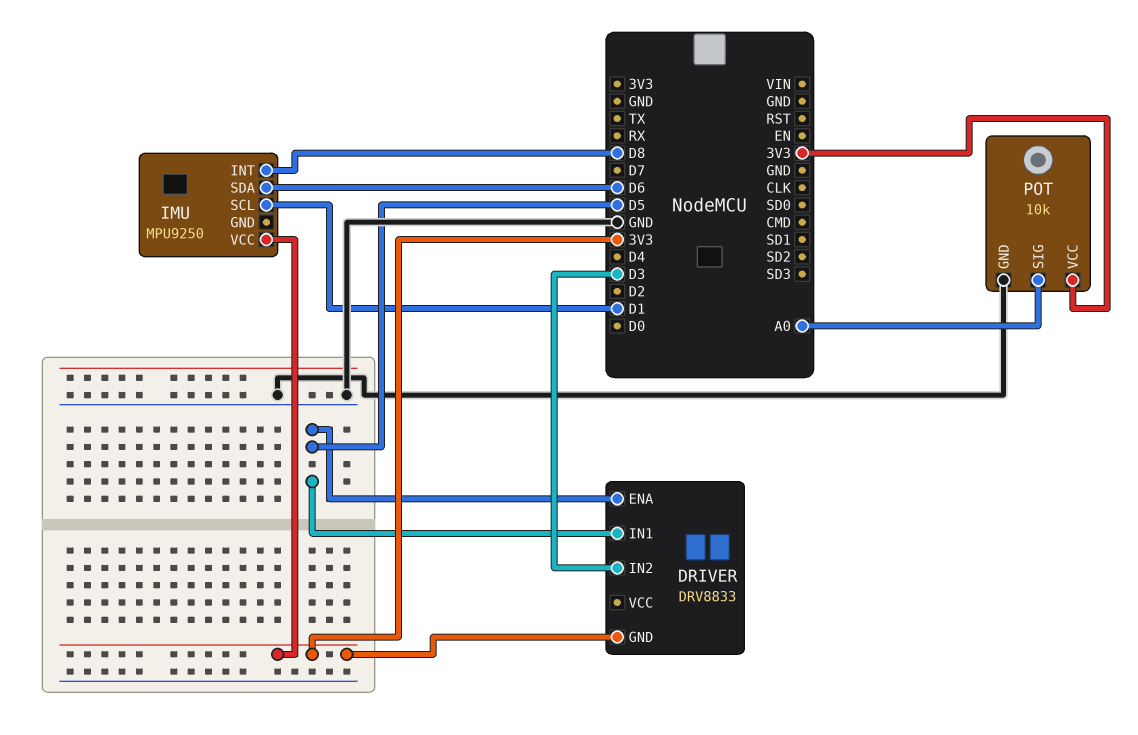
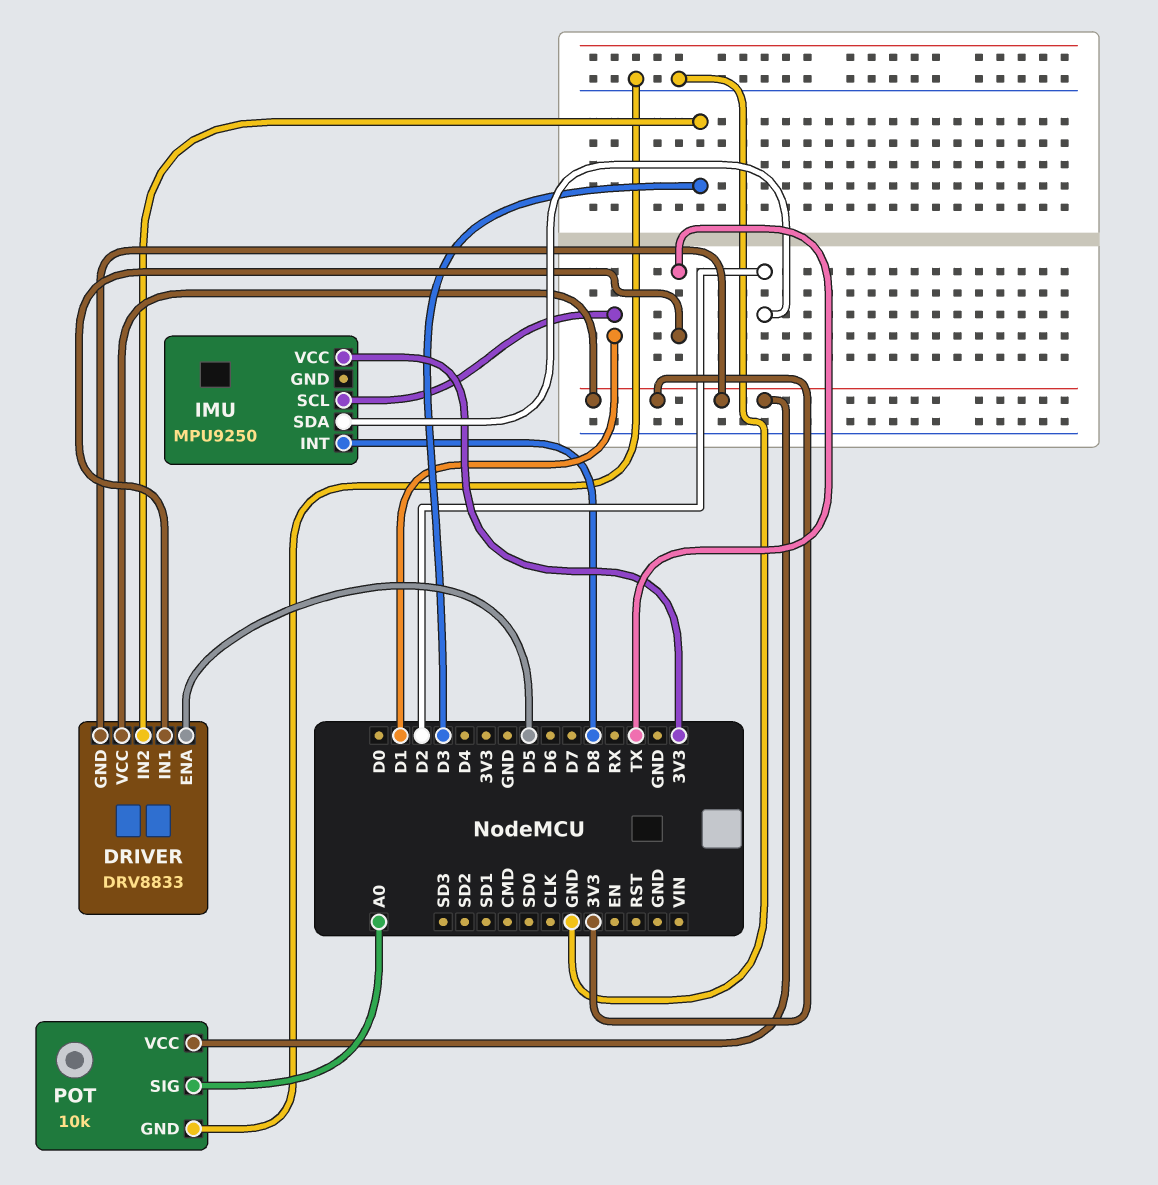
DRIVER pin IN1: D5 -> TX
DRIVER pin VCC: none -> 3V3
IMU pin SDA: D6 -> D2

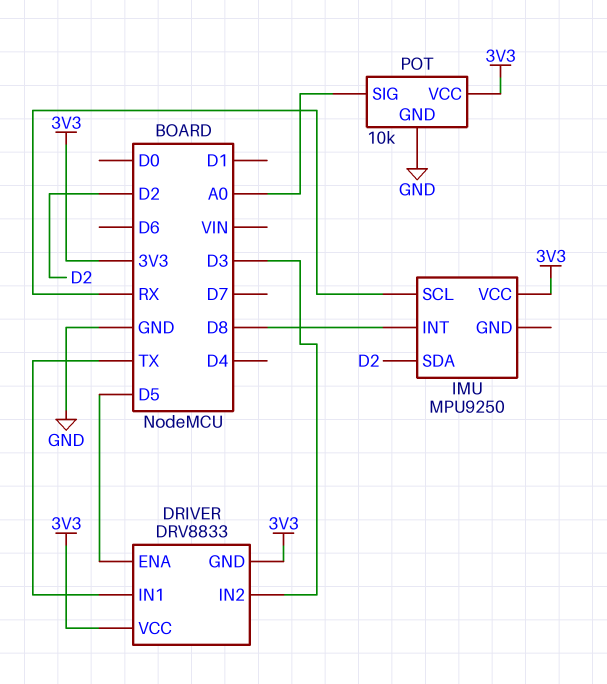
IMU pin SCL: D1 -> RX

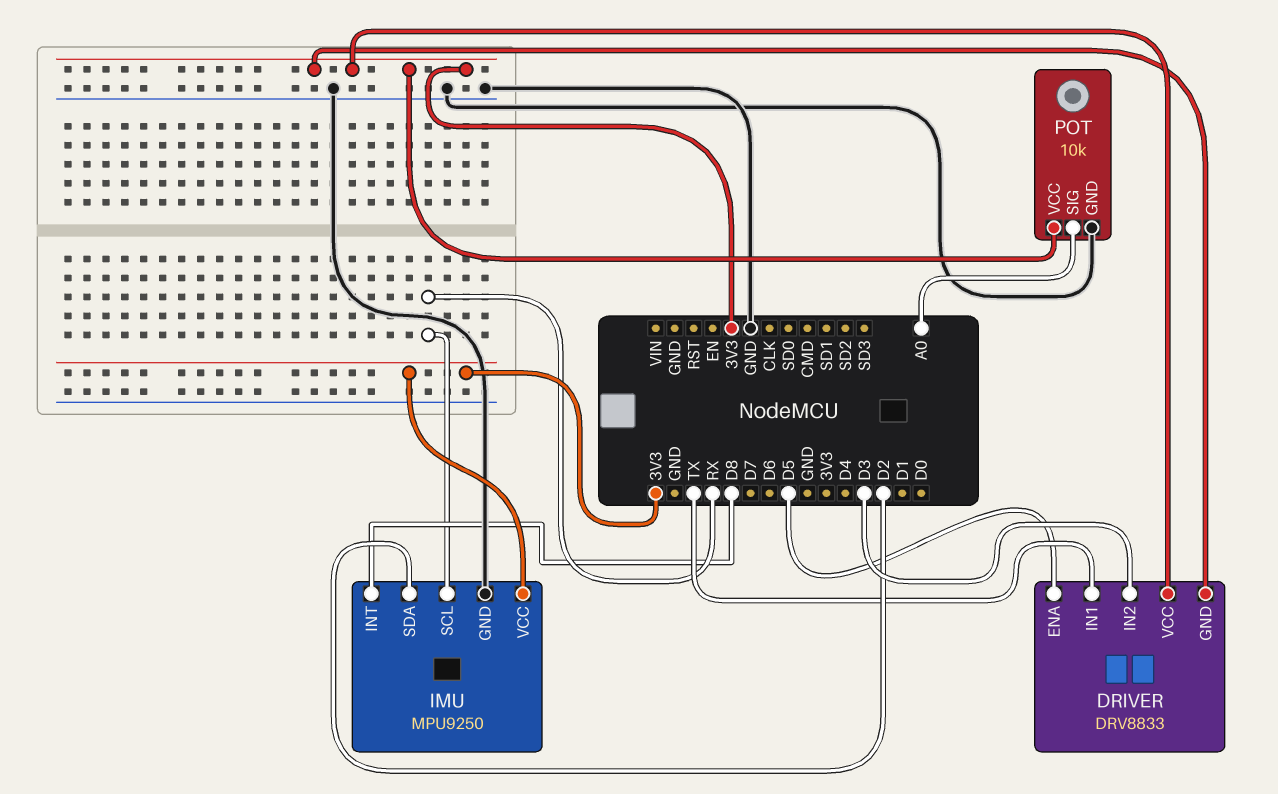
IMU pin GND: none -> GND

